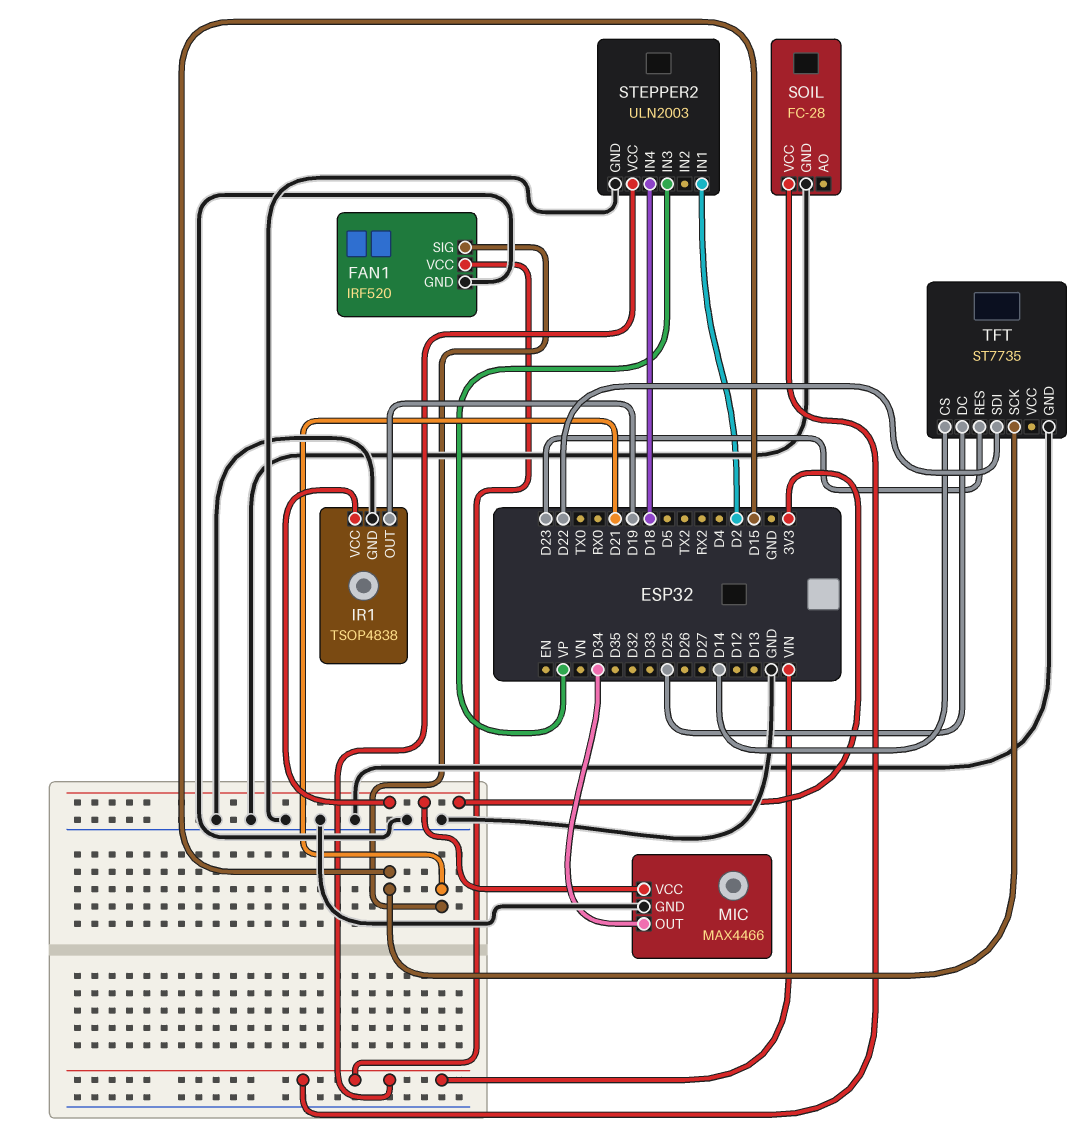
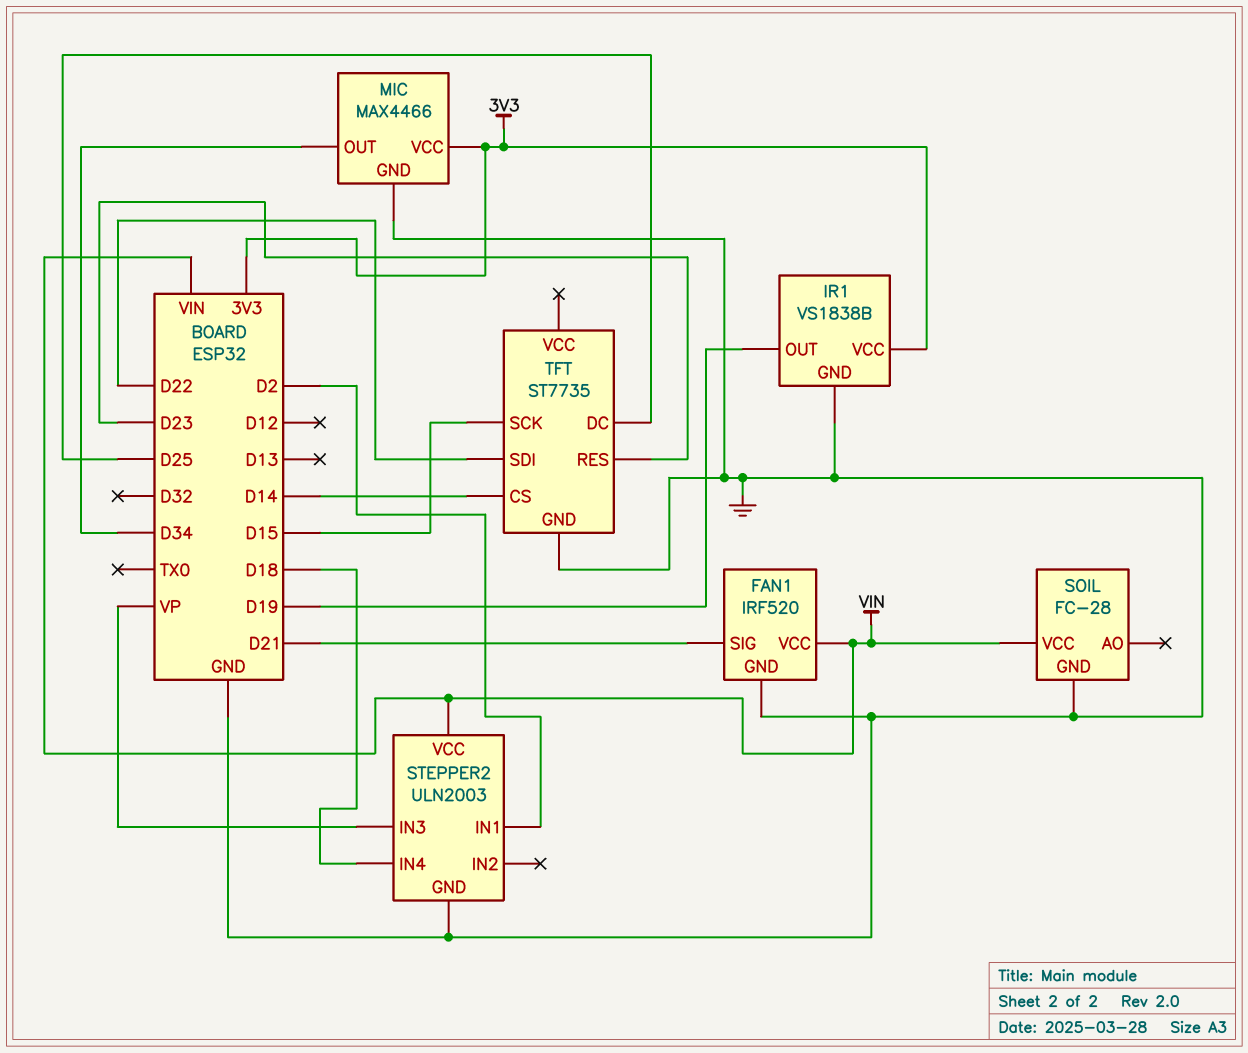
IR1: TSOP4838 -> VS1838B

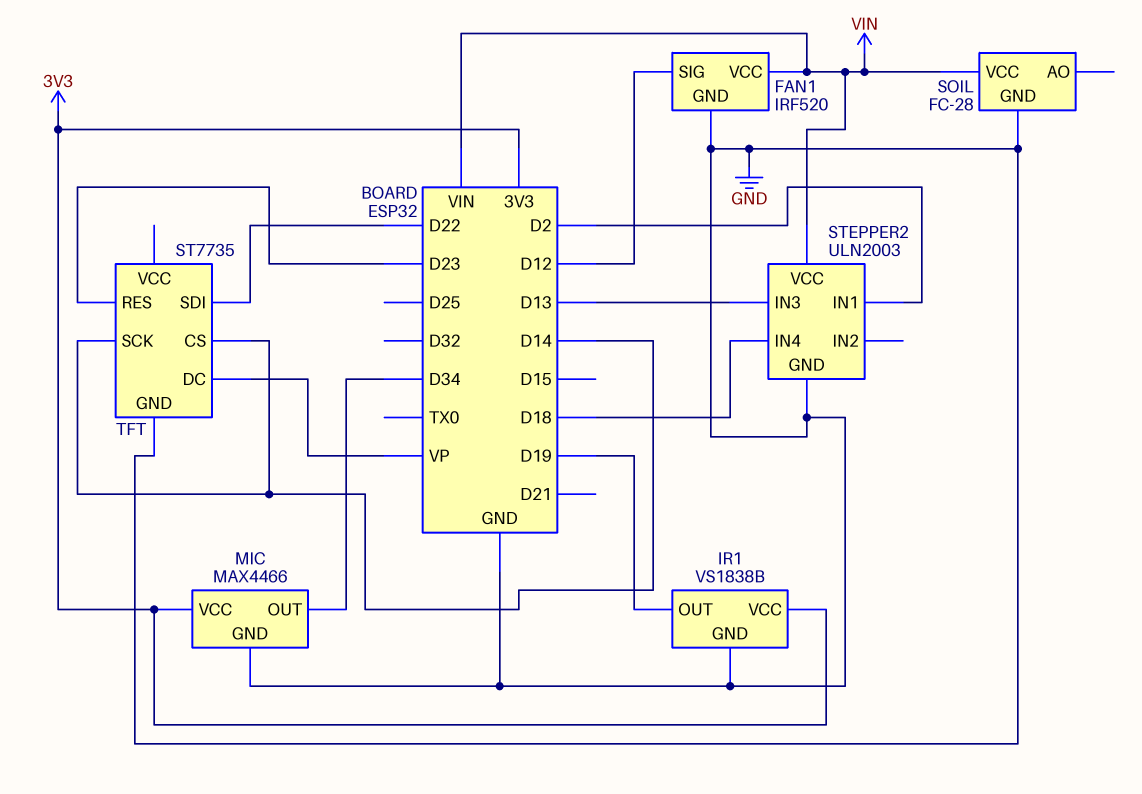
FAN1 pin SIG: D21 -> D12
STEPPER2 pin IN3: VP -> D13
TFT pin DC: D25 -> VP
TFT pin SCK: D15 -> D14

